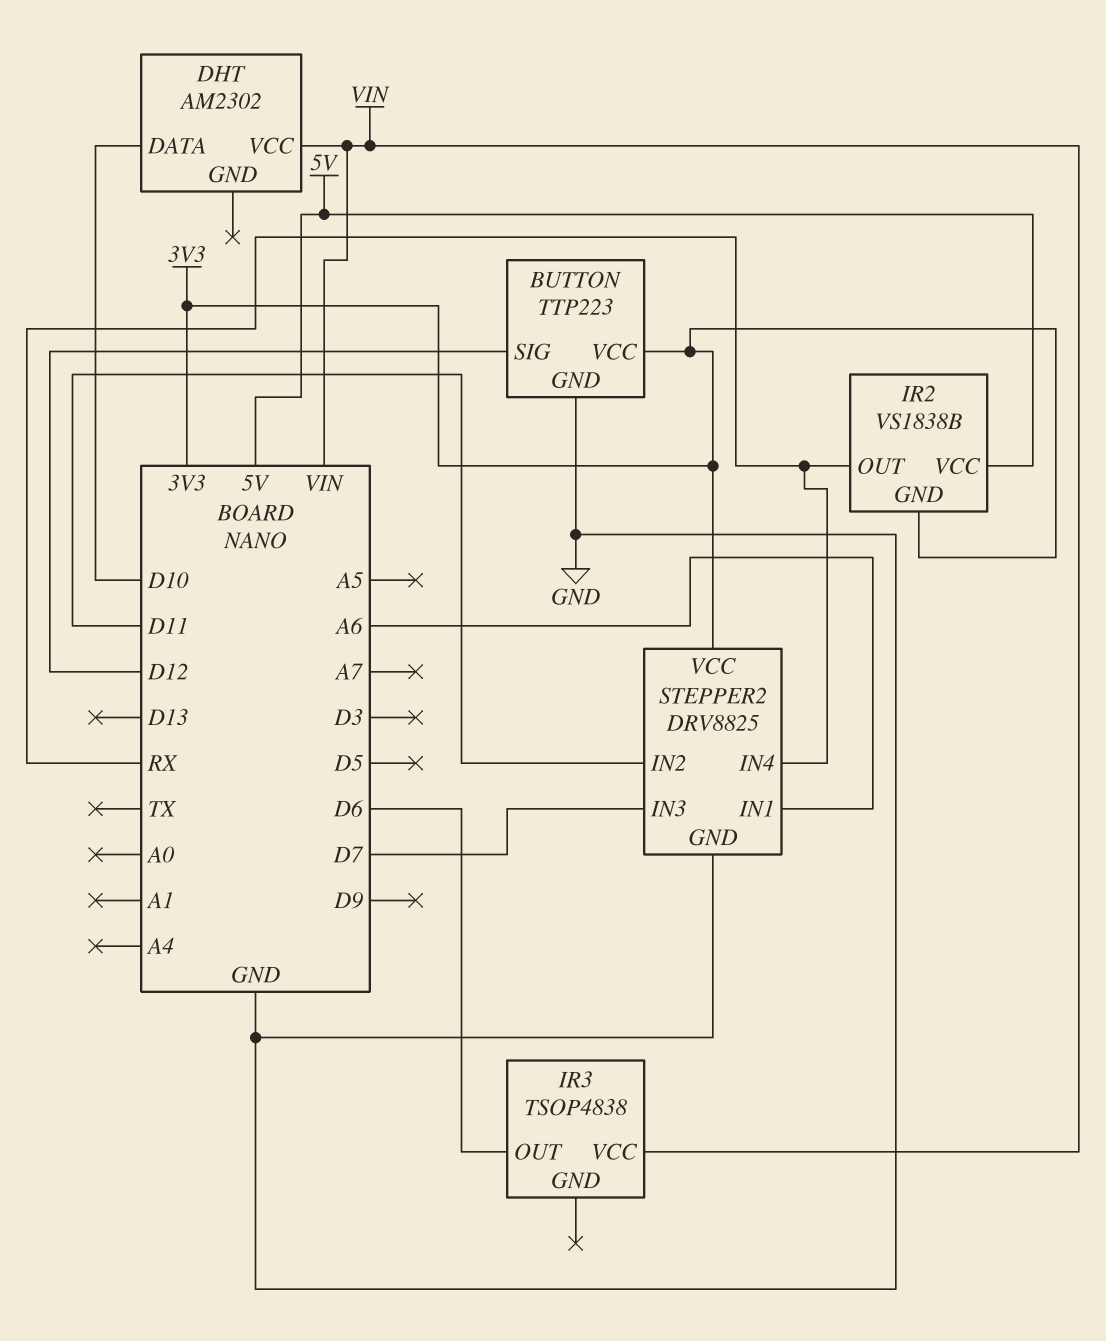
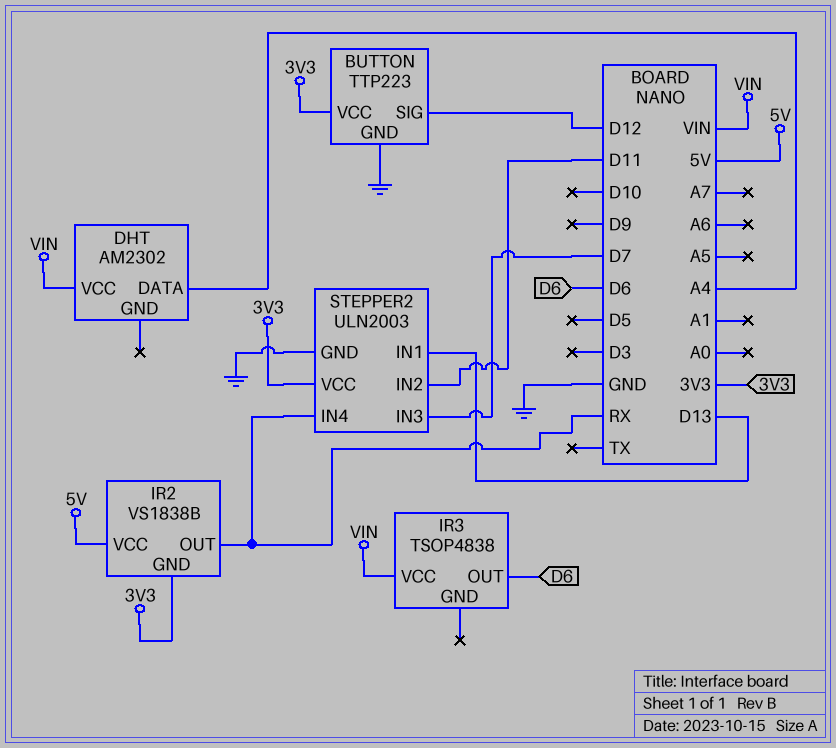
DHT pin DATA: D10 -> A4
STEPPER2: DRV8825 -> ULN2003
STEPPER2 pin IN1: A6 -> D13

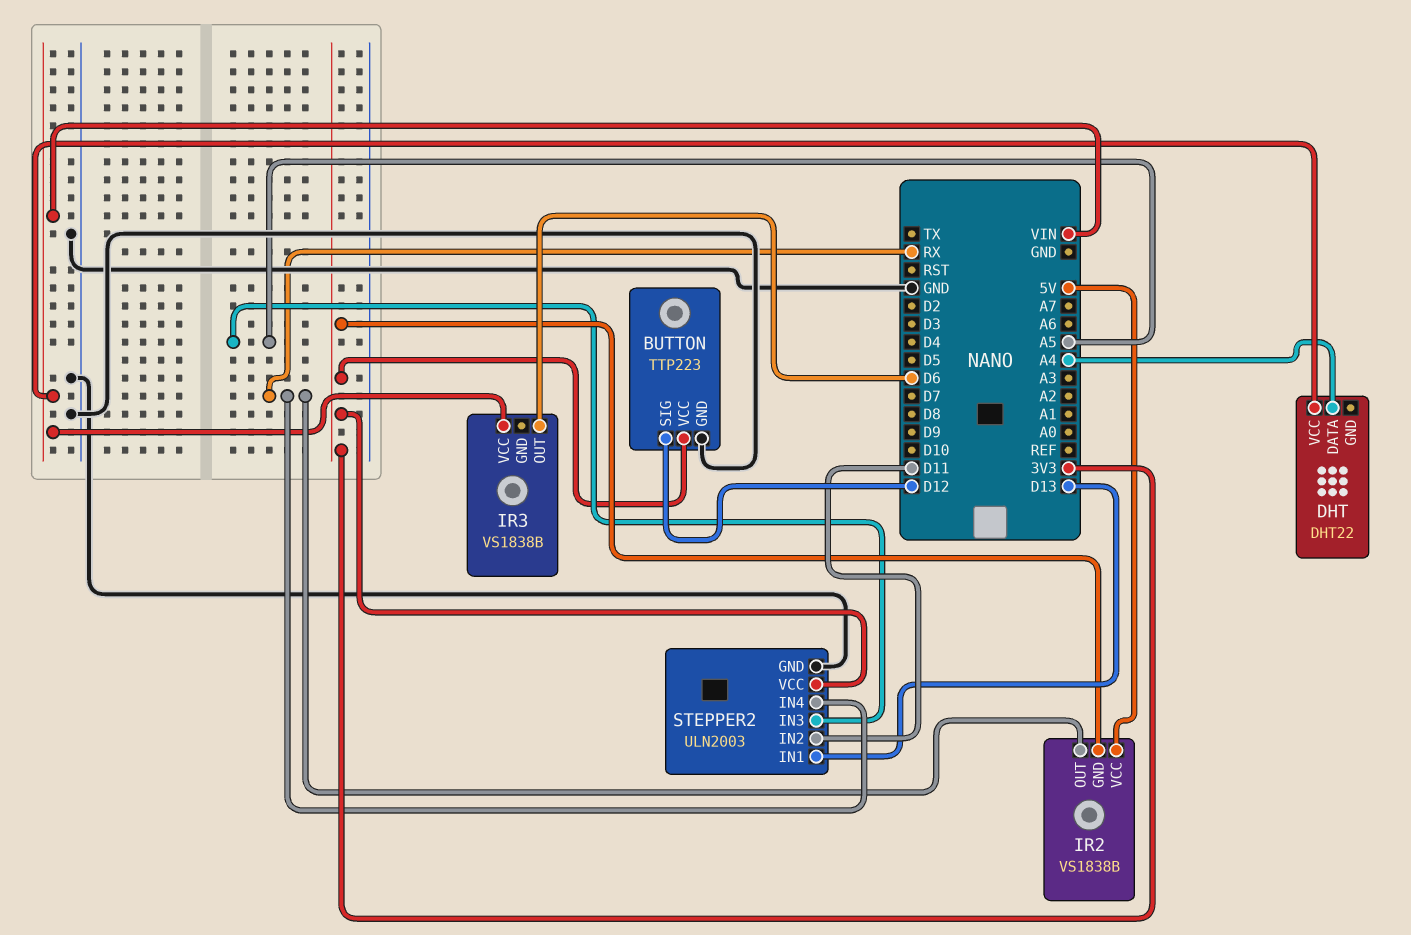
DHT: AM2302 -> DHT22
IR3: TSOP4838 -> VS1838B
STEPPER2 pin IN3: D7 -> A5

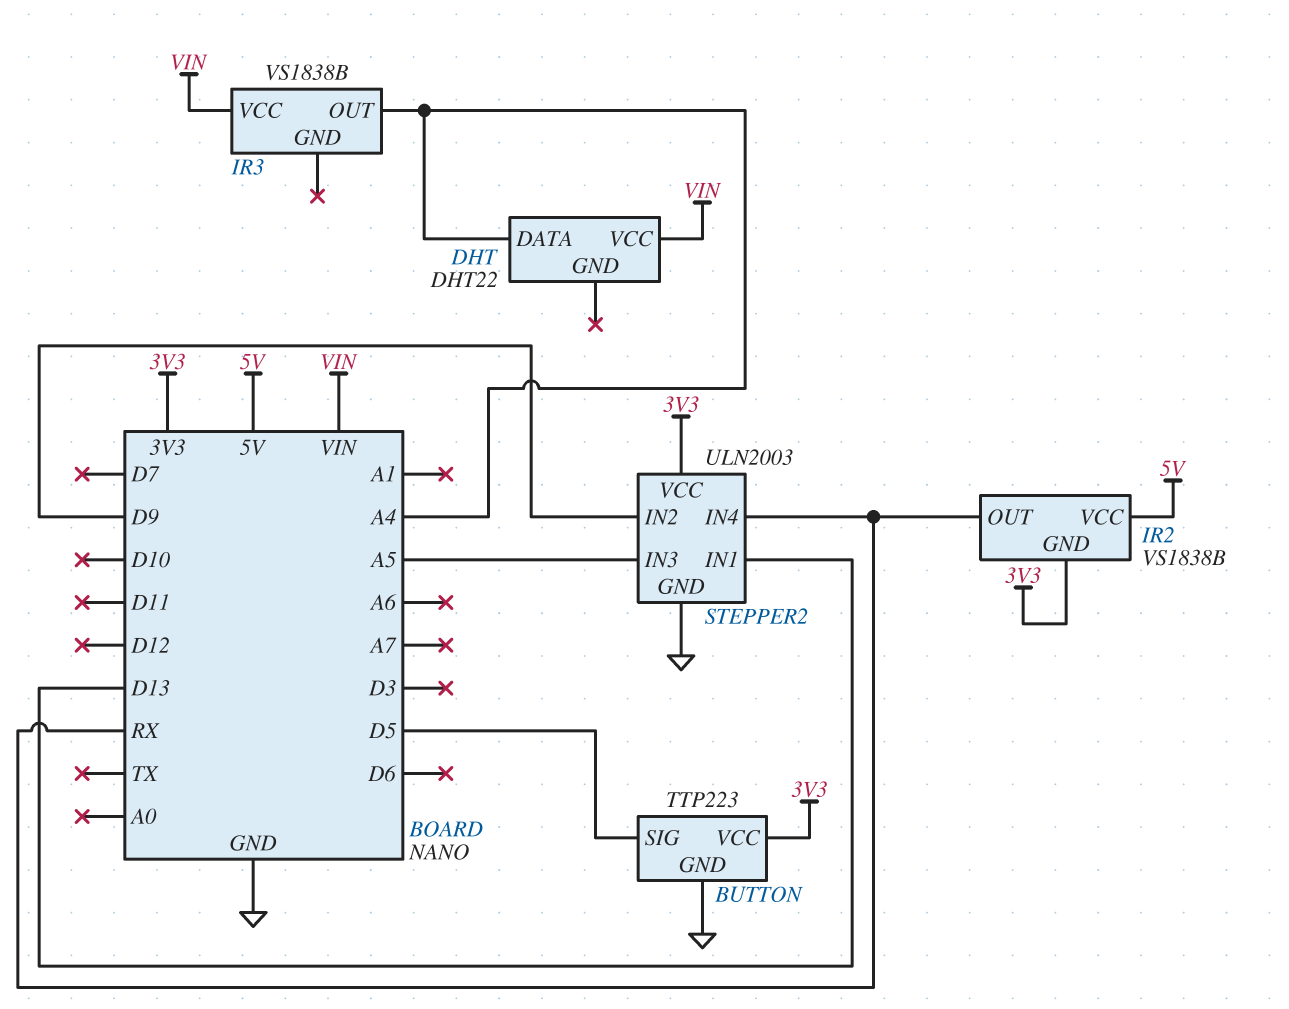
BUTTON pin SIG: D12 -> D5
IR3 pin OUT: D6 -> A4
STEPPER2 pin IN2: D11 -> D9

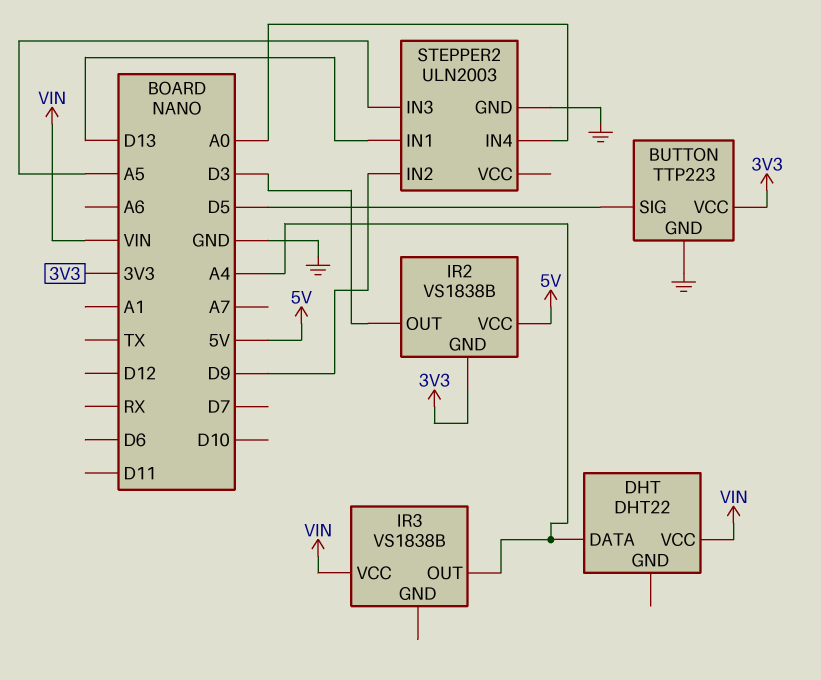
IR2 pin OUT: RX -> D3
STEPPER2 pin IN4: RX -> A0
STEPPER2 pin VCC: 3V3 -> none

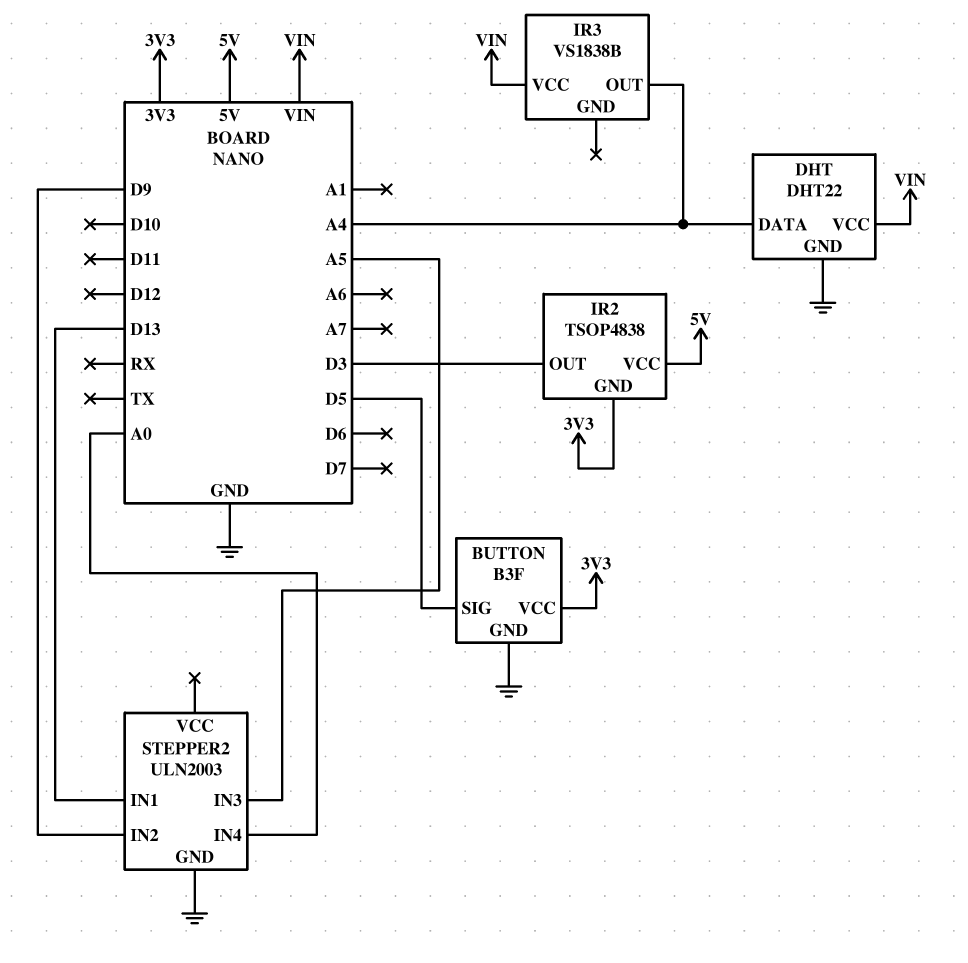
BUTTON: TTP223 -> B3F
DHT pin GND: none -> GND
IR2: VS1838B -> TSOP4838

